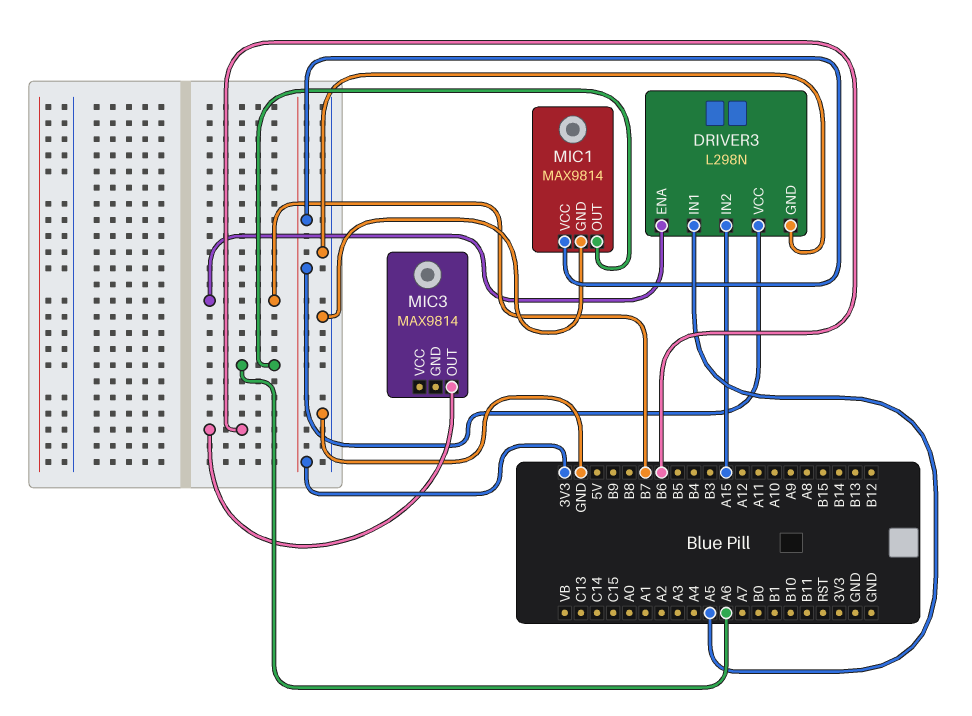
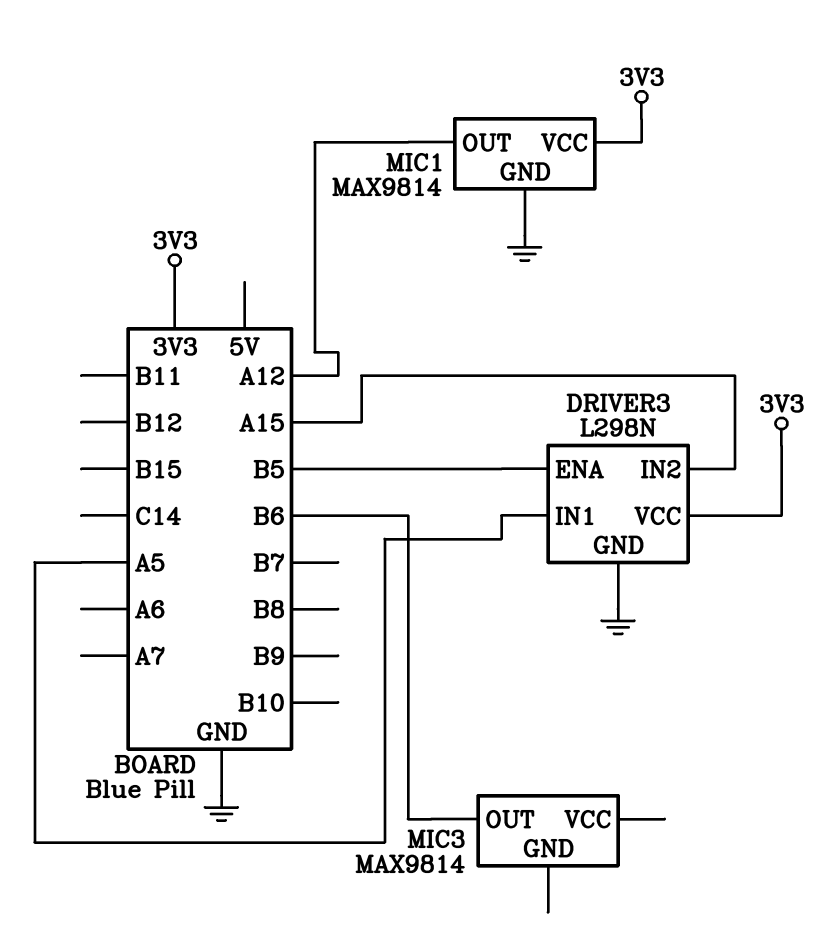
DRIVER3 pin ENA: B7 -> B5
MIC1 pin OUT: A6 -> A12

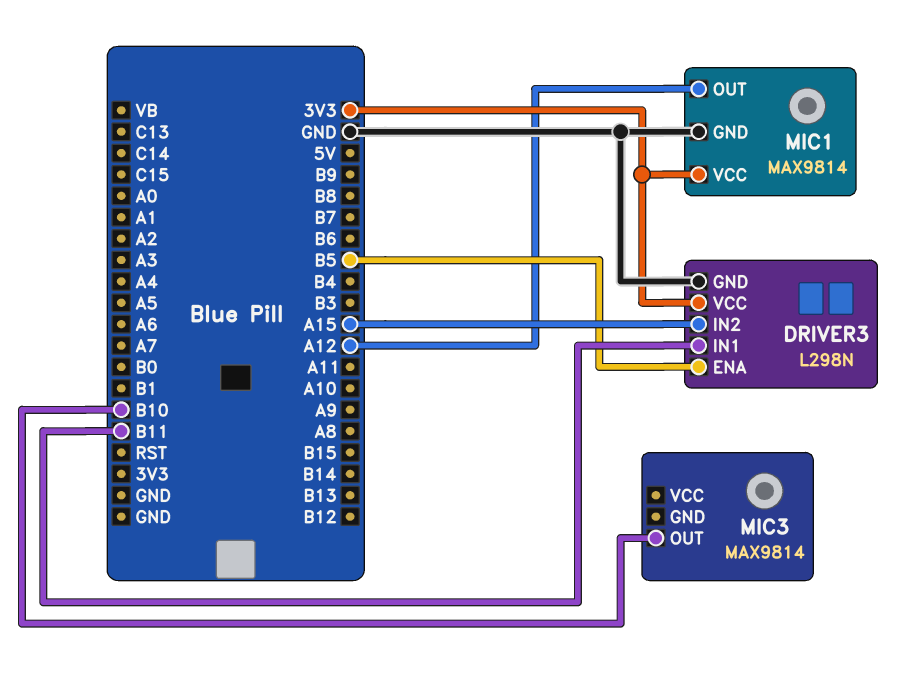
DRIVER3 pin IN1: A5 -> B11
MIC3 pin OUT: B6 -> B10

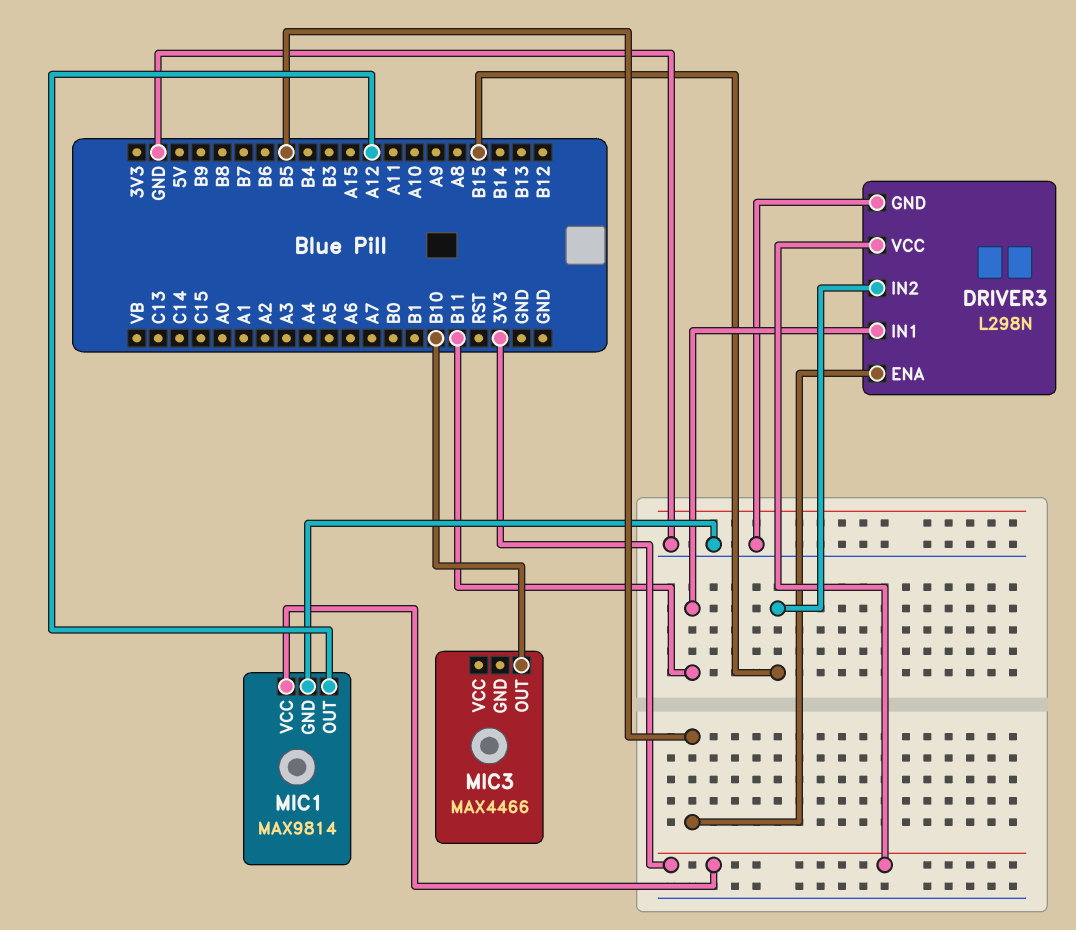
DRIVER3 pin IN2: A15 -> B15
MIC3: MAX9814 -> MAX4466

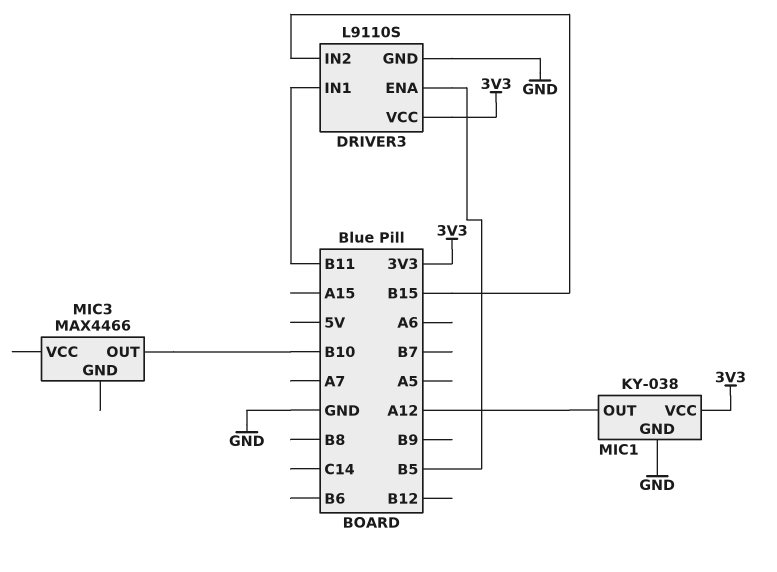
DRIVER3: L298N -> L9110S
MIC1: MAX9814 -> KY-038

